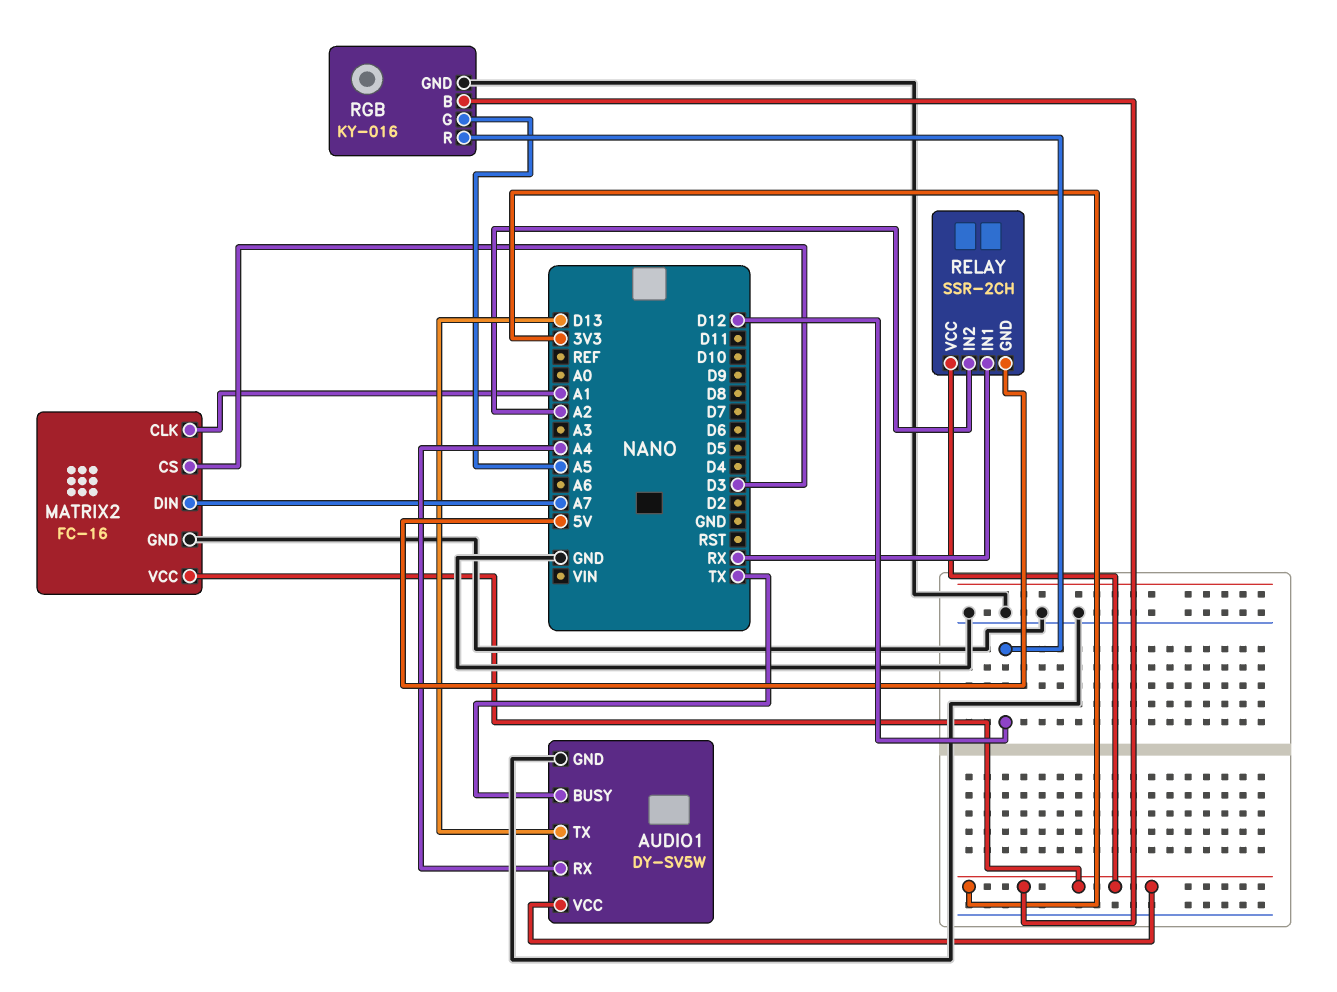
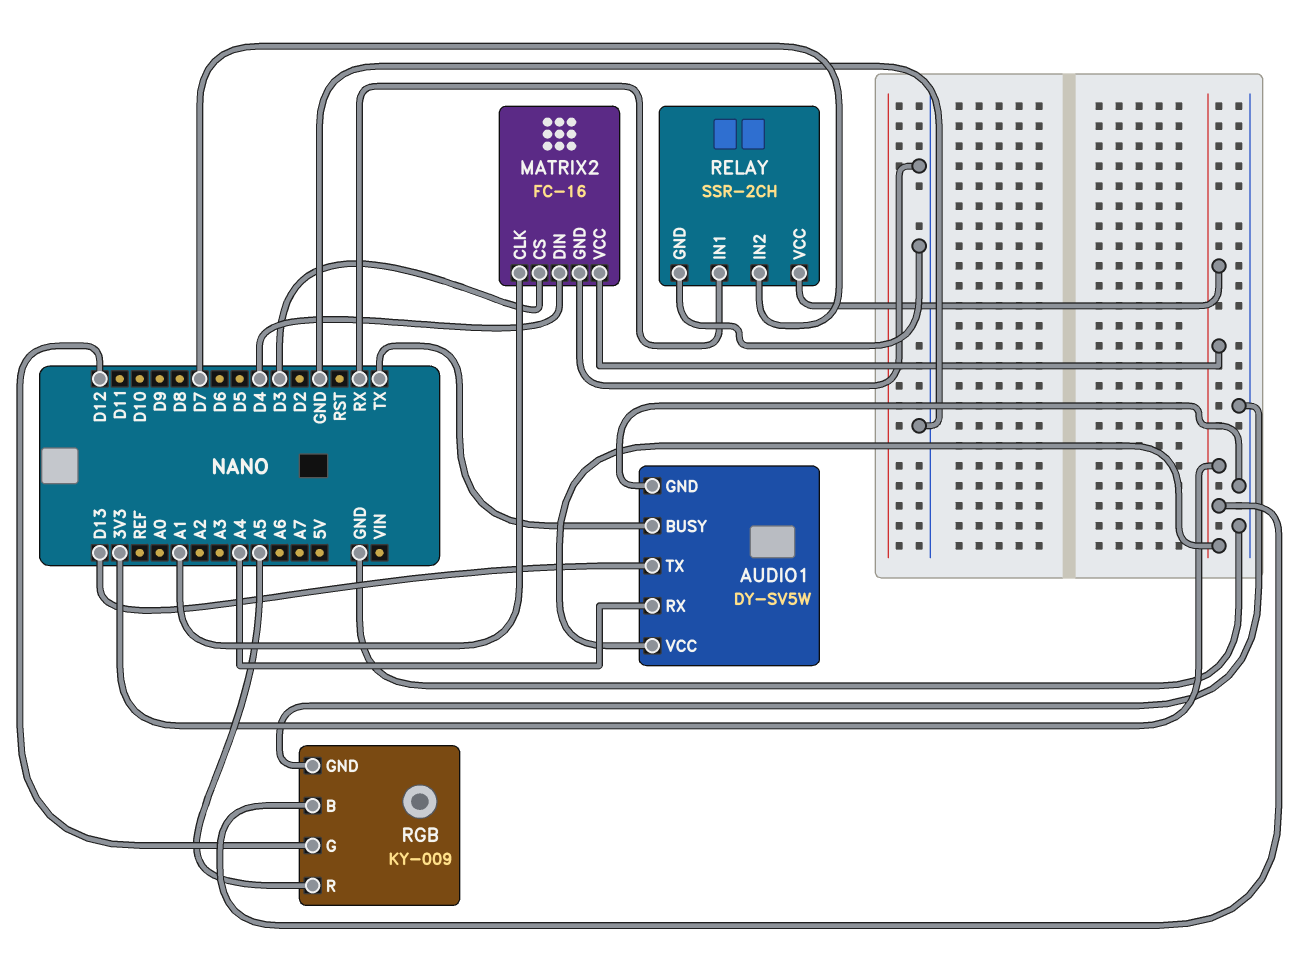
MATRIX2 pin DIN: A7 -> D4
RELAY pin GND: 5V -> GND
RELAY pin IN2: A2 -> D7
RGB: KY-016 -> KY-009
RGB pin G: A5 -> D12
RGB pin R: D12 -> A5

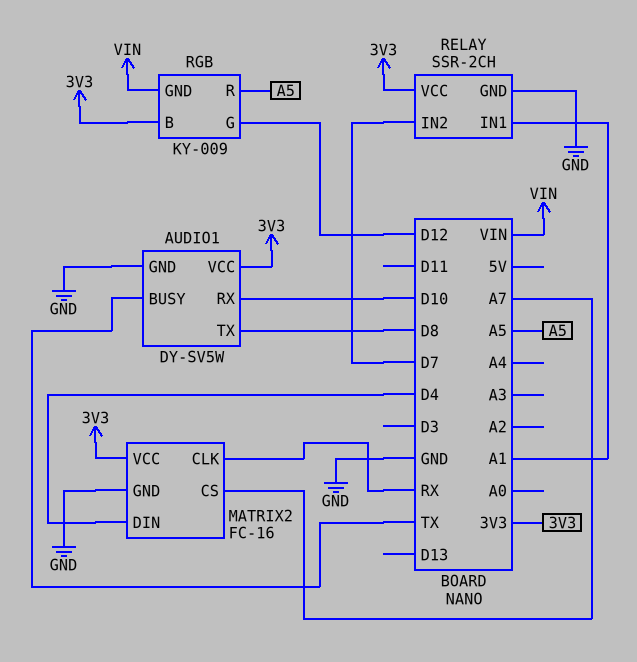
AUDIO1 pin RX: A4 -> D10
AUDIO1 pin TX: D13 -> D8
MATRIX2 pin CLK: A1 -> RX
MATRIX2 pin CS: D3 -> A7
RELAY pin IN1: RX -> A1
RGB pin GND: GND -> VIN

